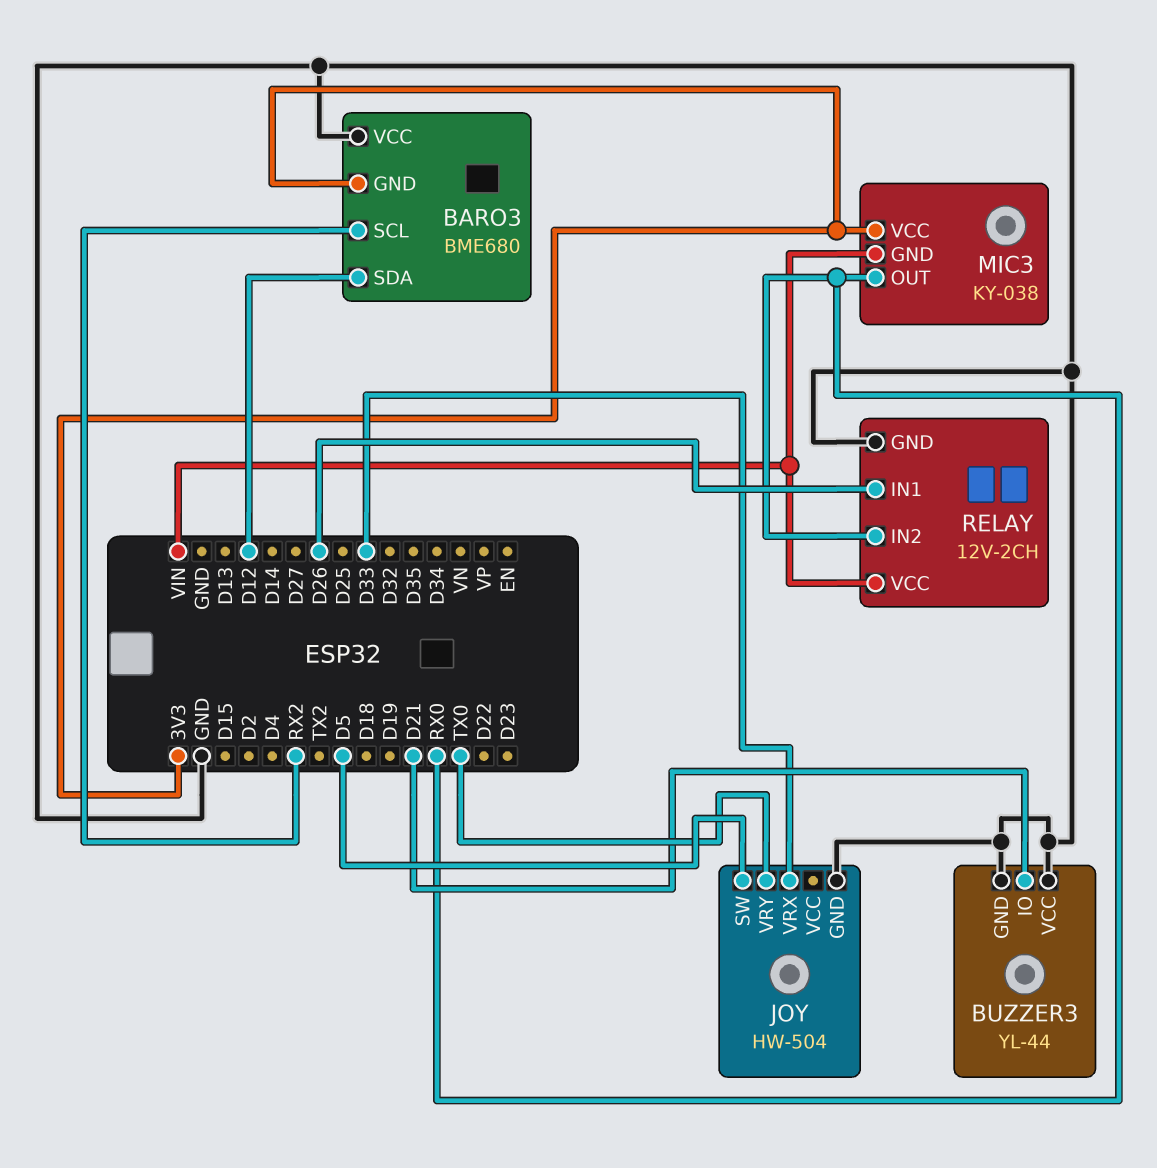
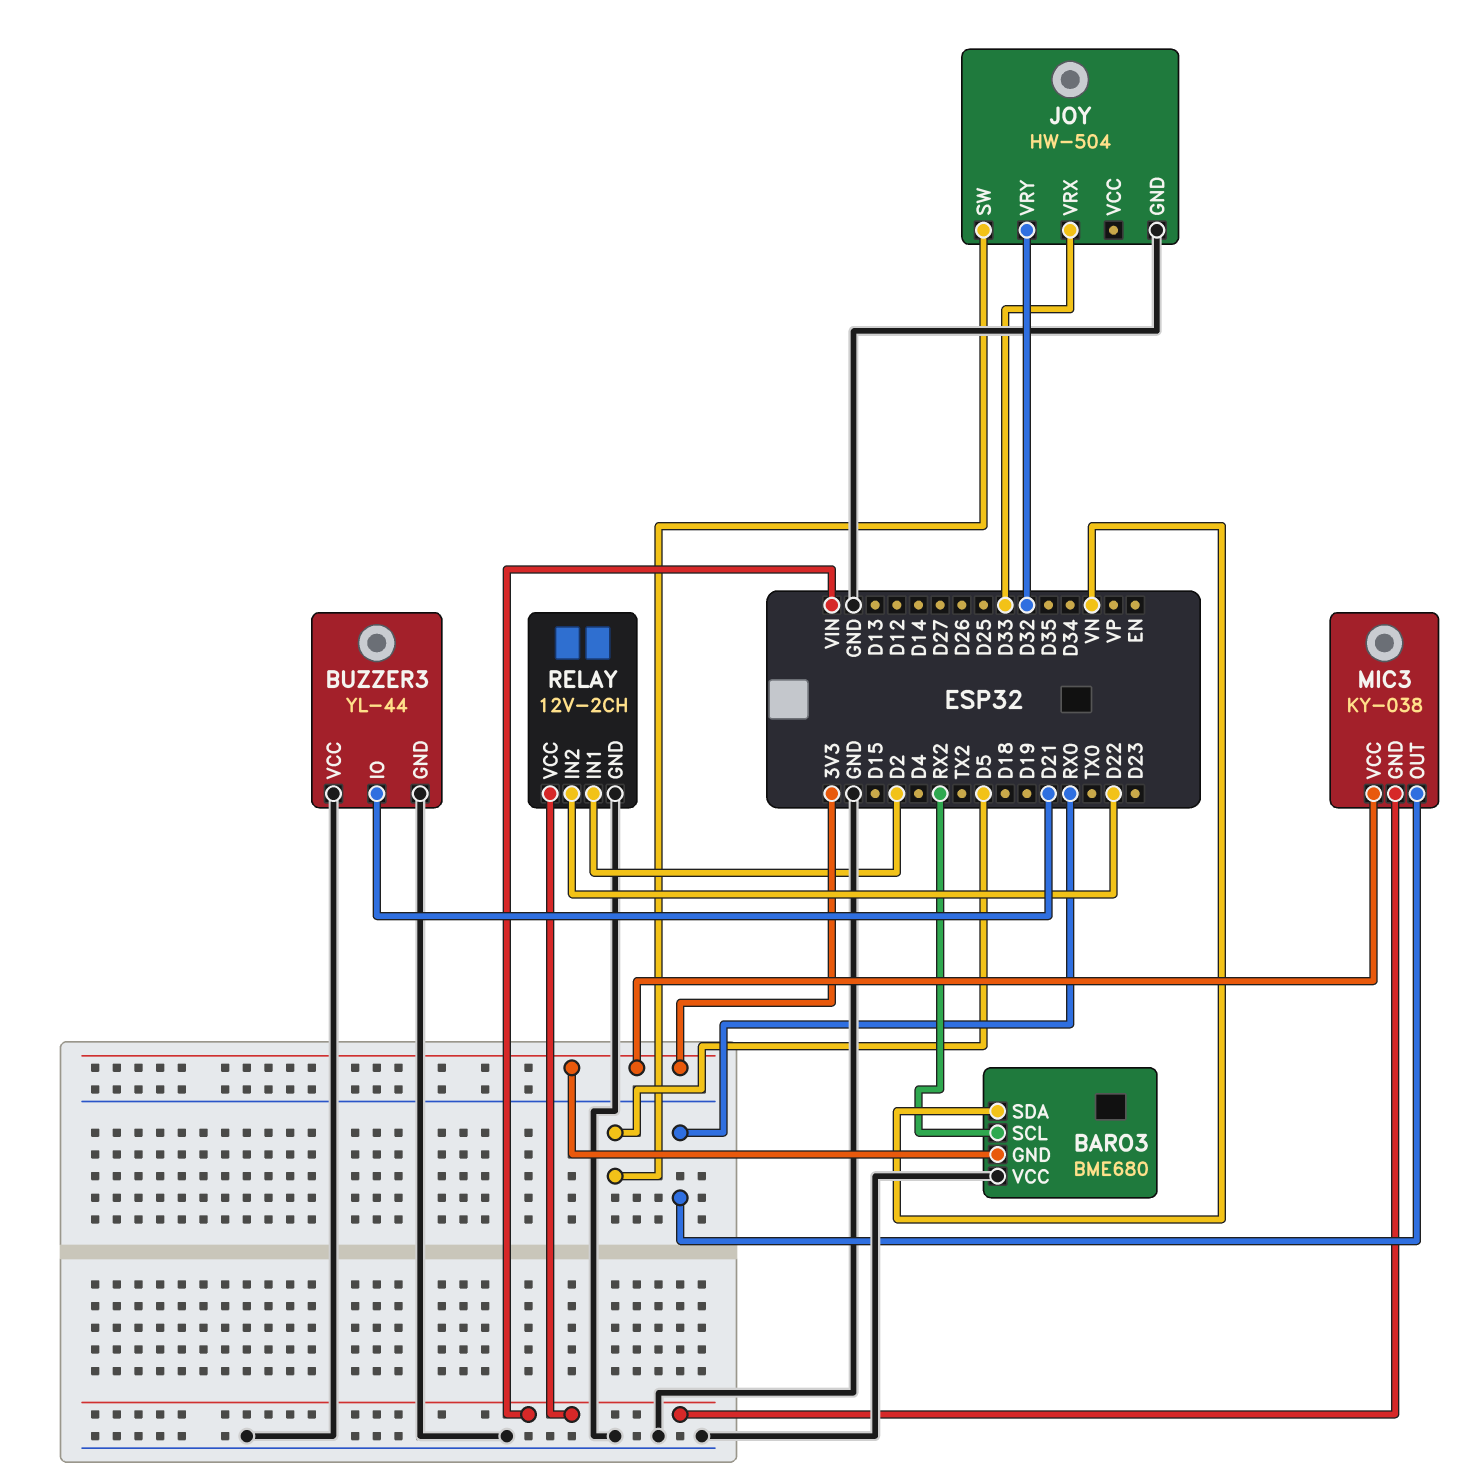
BARO3 pin SDA: D12 -> VN
JOY pin VRY: TX0 -> D32
RELAY pin IN1: D26 -> D2
RELAY pin IN2: RX0 -> D22

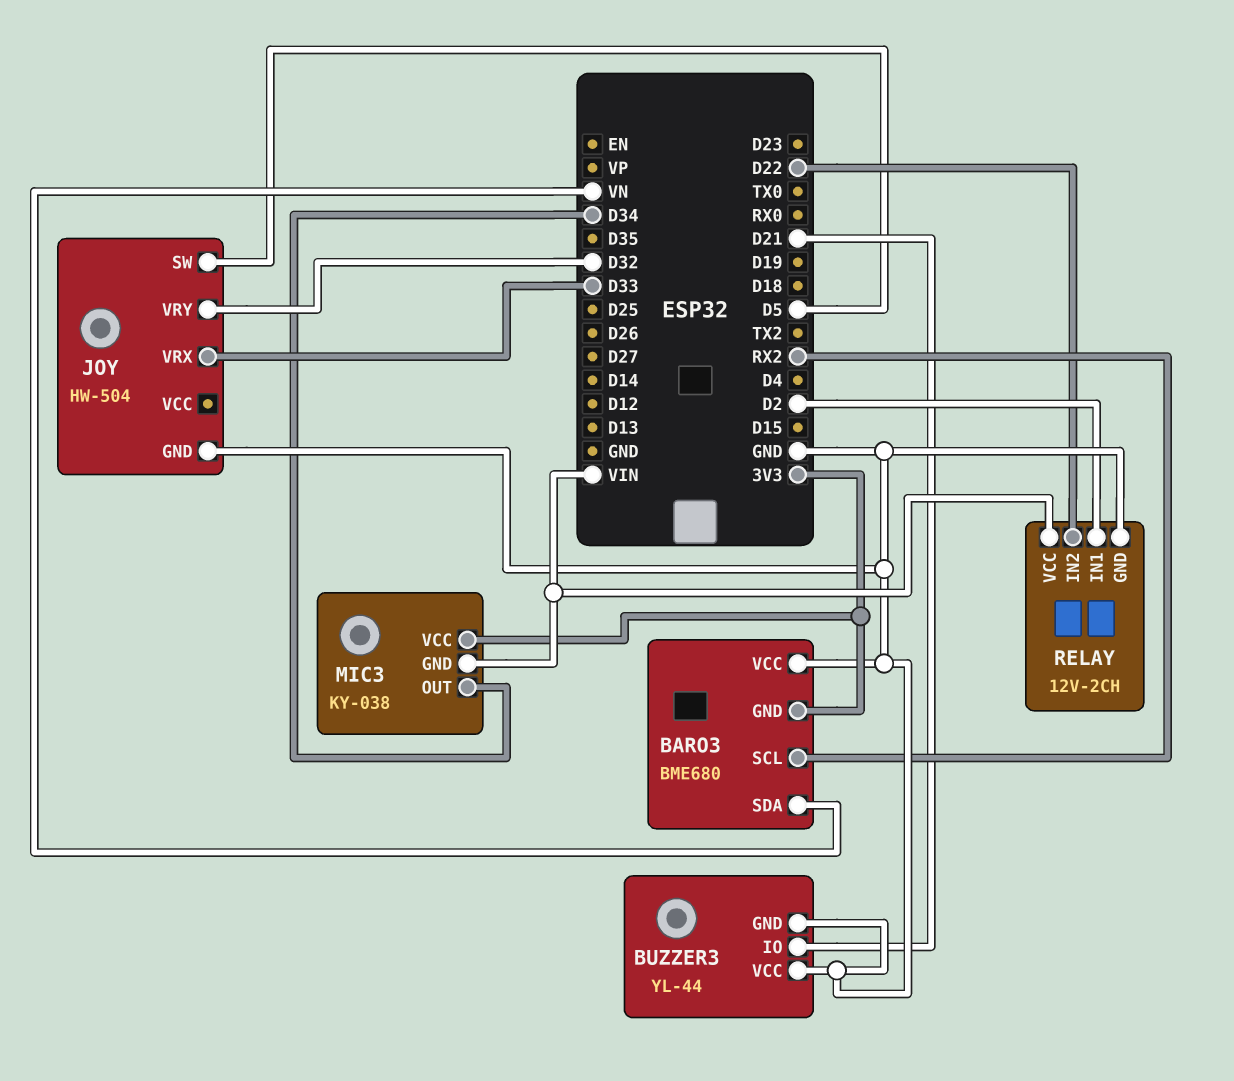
MIC3 pin OUT: RX0 -> D34

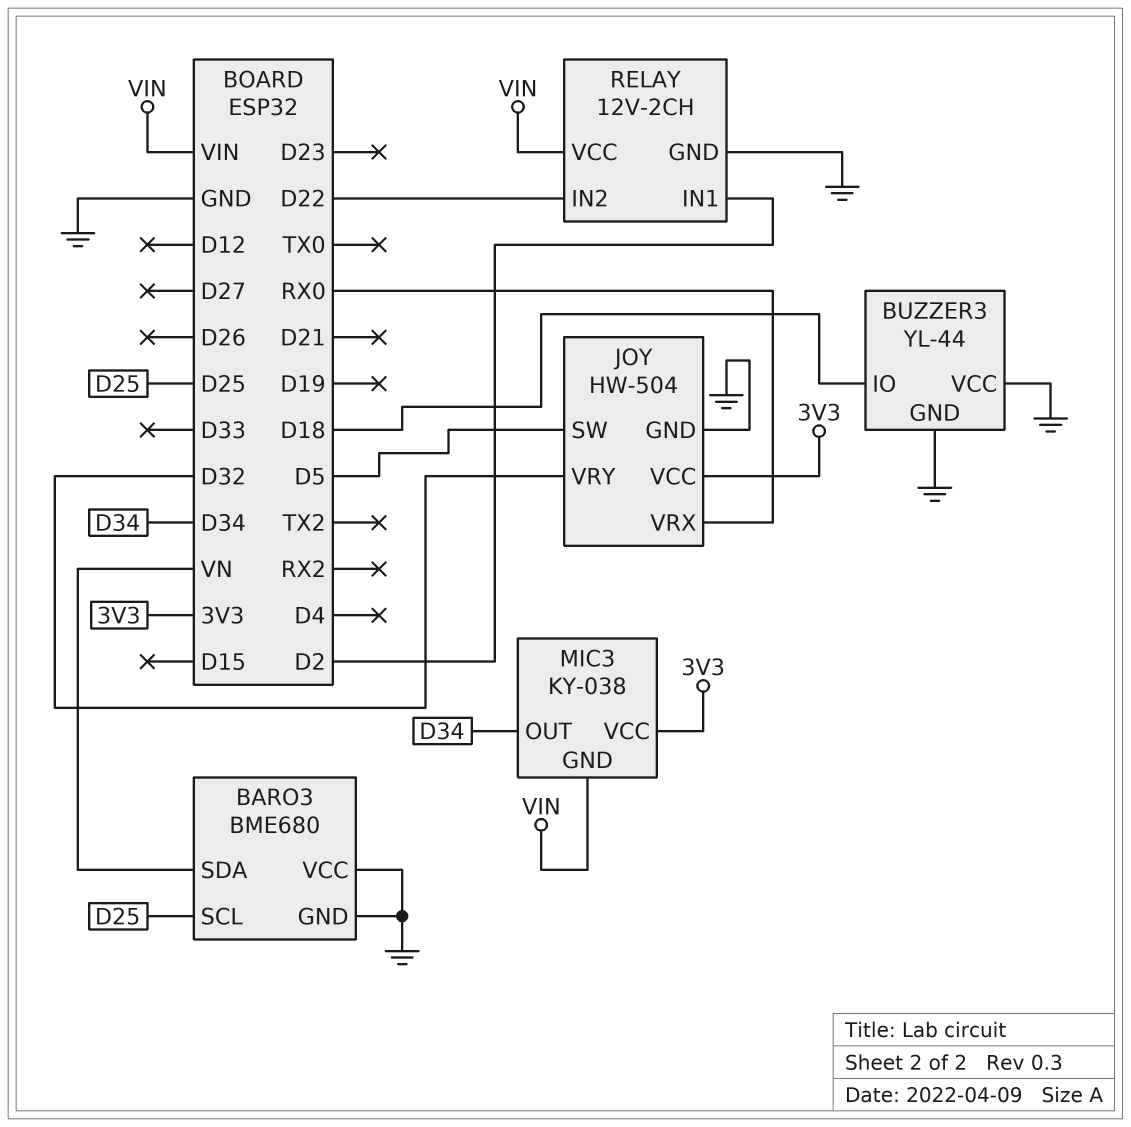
BARO3 pin GND: 3V3 -> GND
BARO3 pin SCL: RX2 -> D25
BUZZER3 pin IO: D21 -> D18
JOY pin VCC: none -> 3V3
JOY pin VRX: D33 -> RX0

